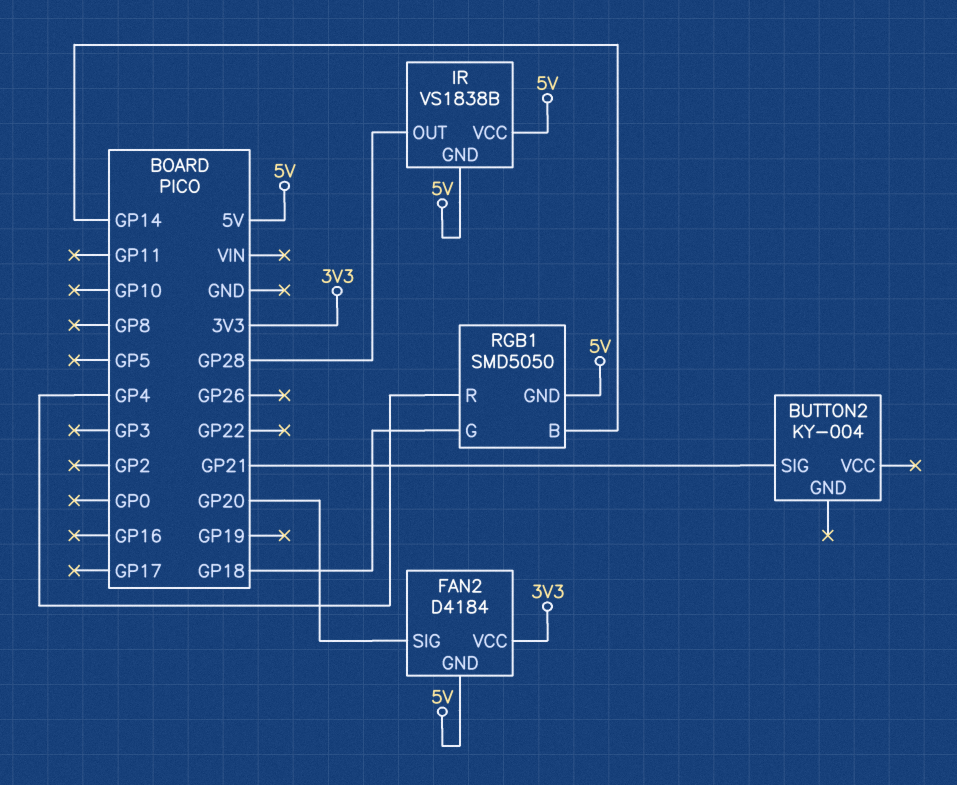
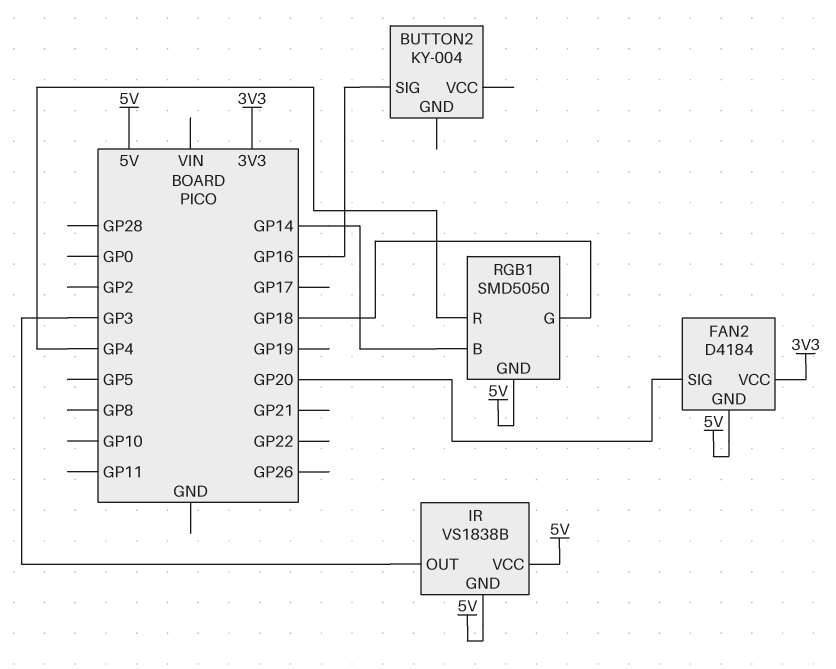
BUTTON2 pin SIG: GP21 -> GP16
IR pin OUT: GP28 -> GP3

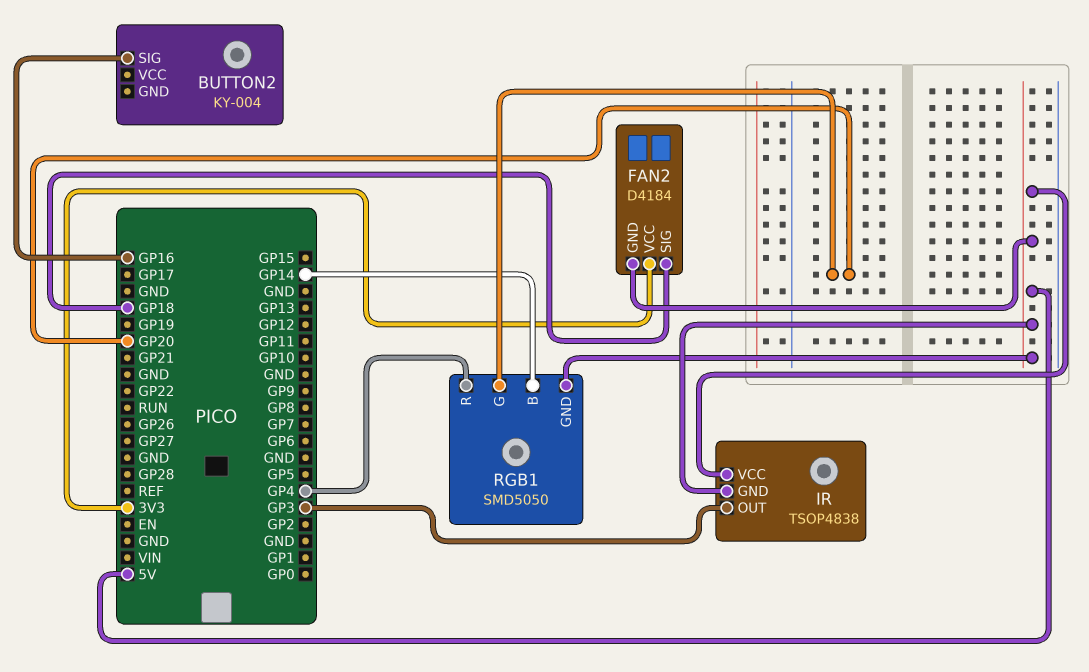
FAN2 pin SIG: GP20 -> GP18
IR: VS1838B -> TSOP4838
RGB1 pin G: GP18 -> GP20

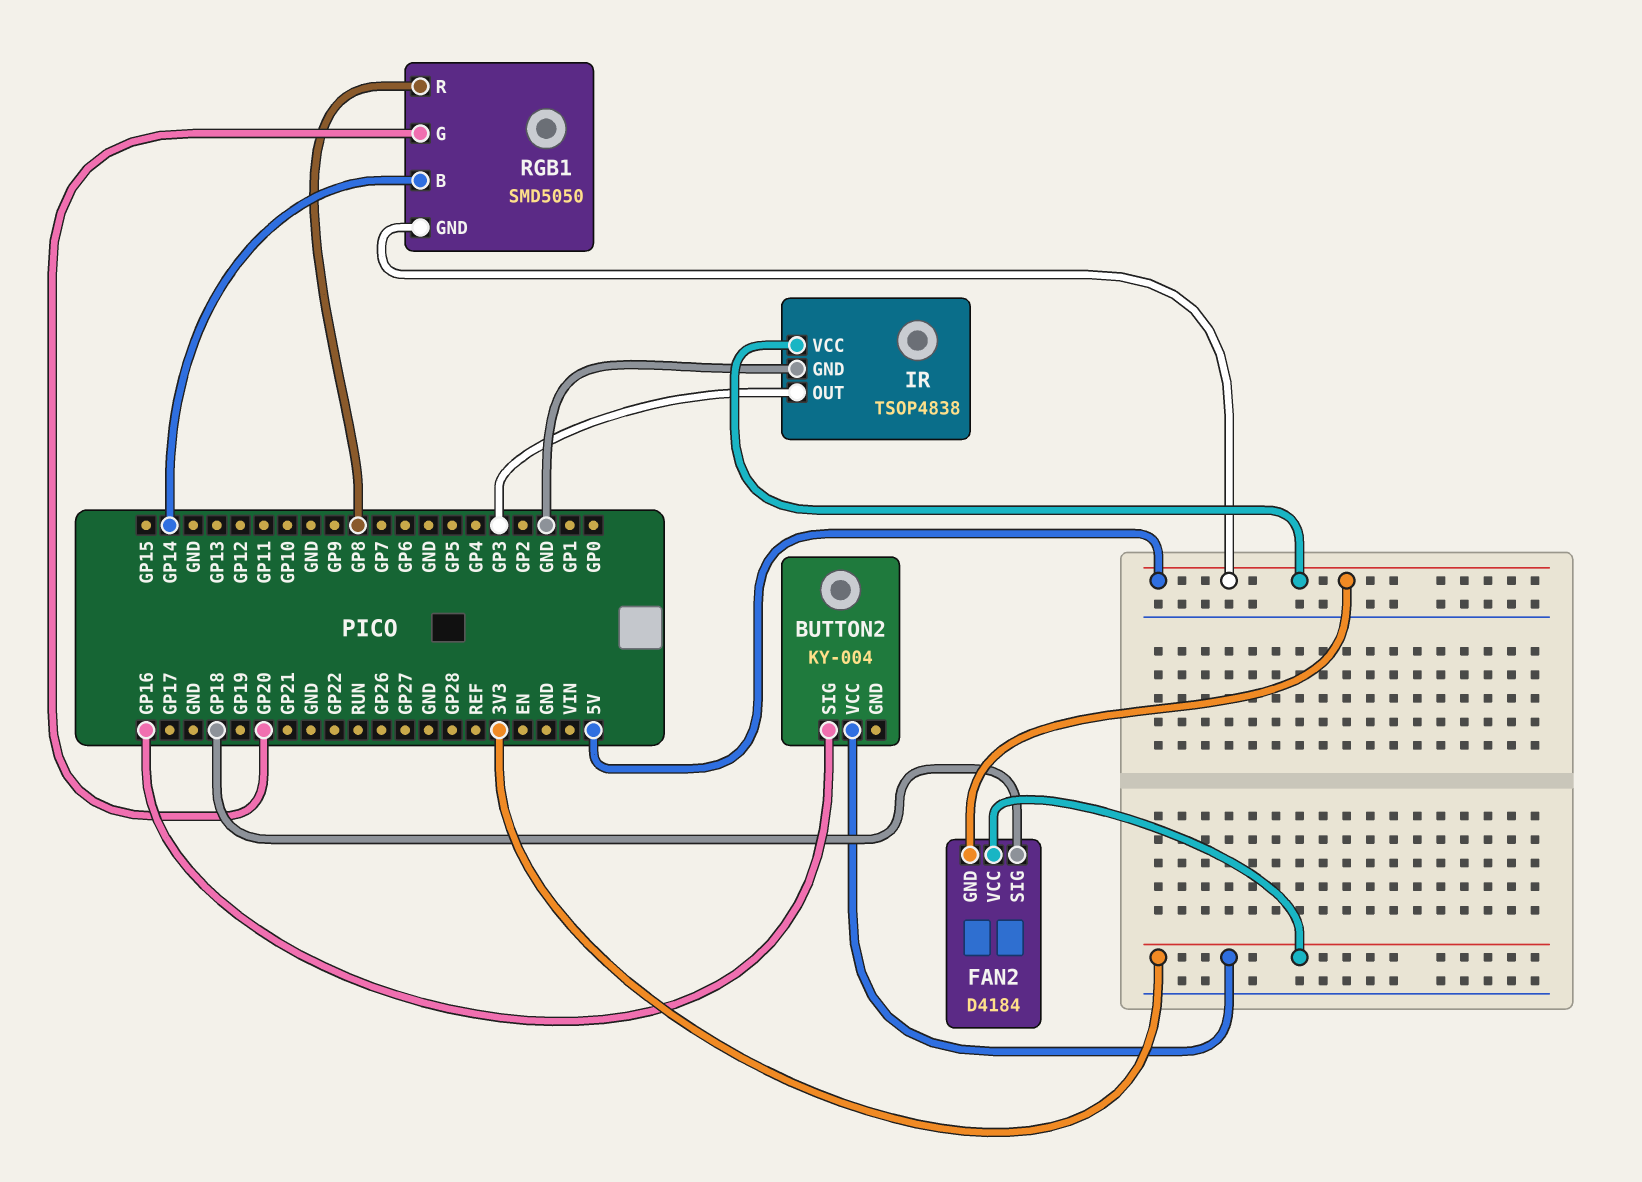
BUTTON2 pin VCC: none -> 3V3
IR pin GND: 5V -> GND
RGB1 pin R: GP4 -> GP8

